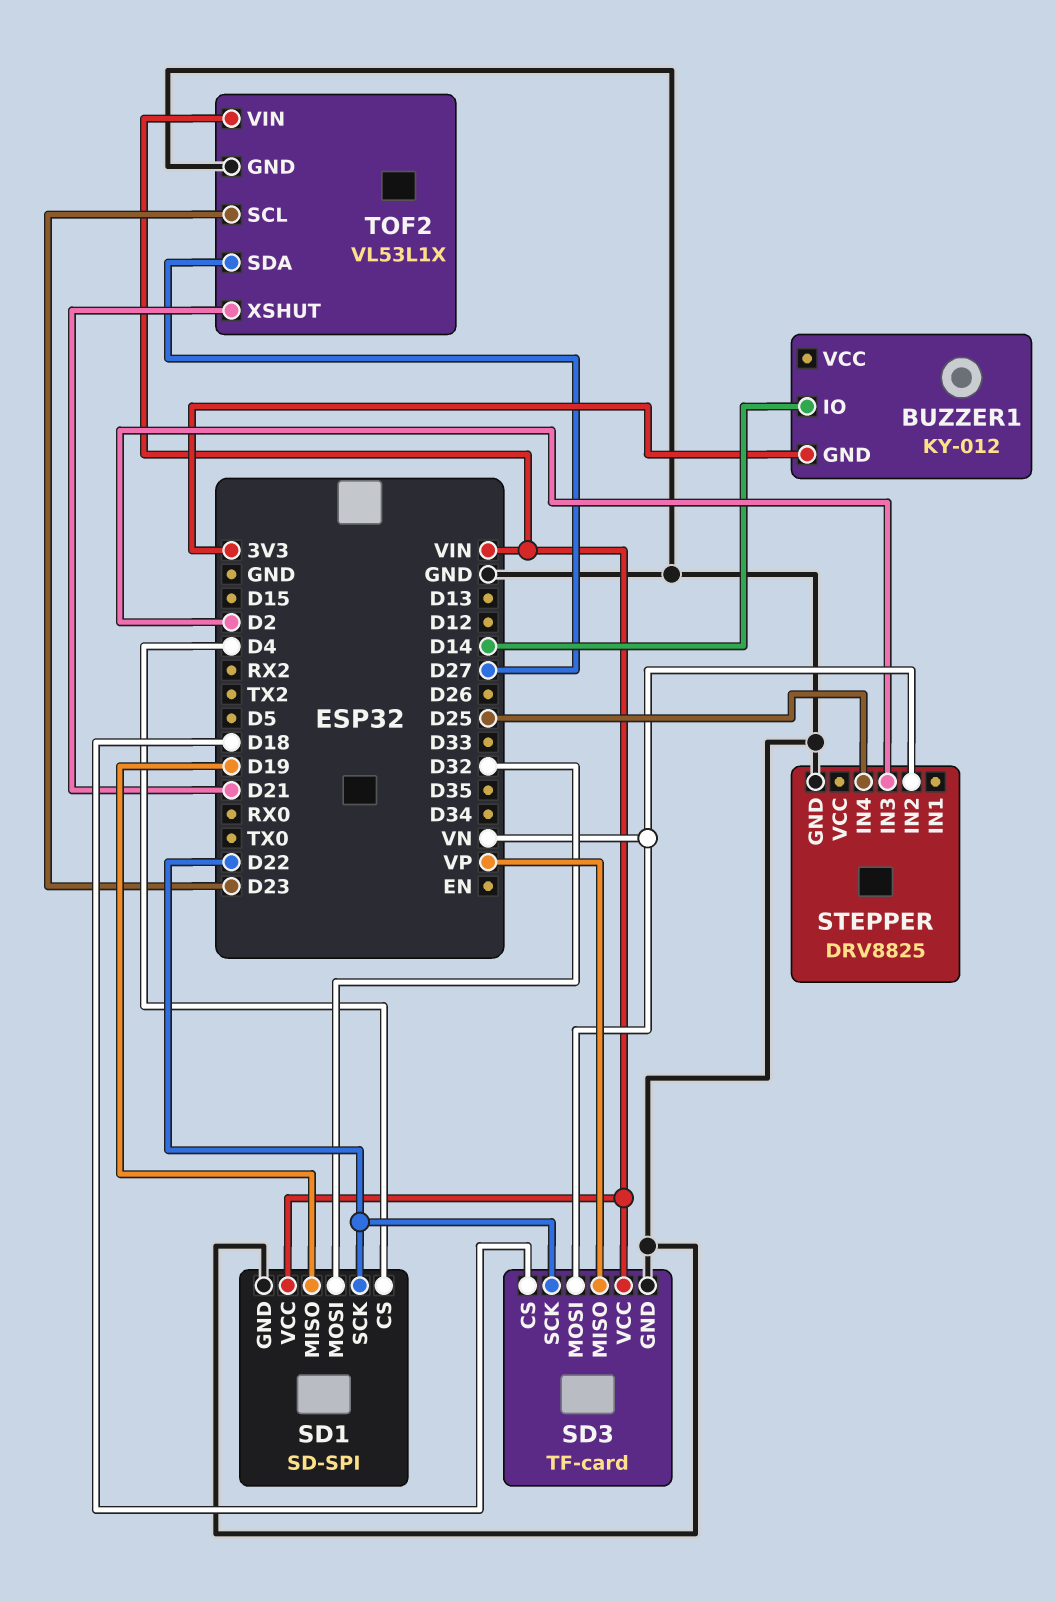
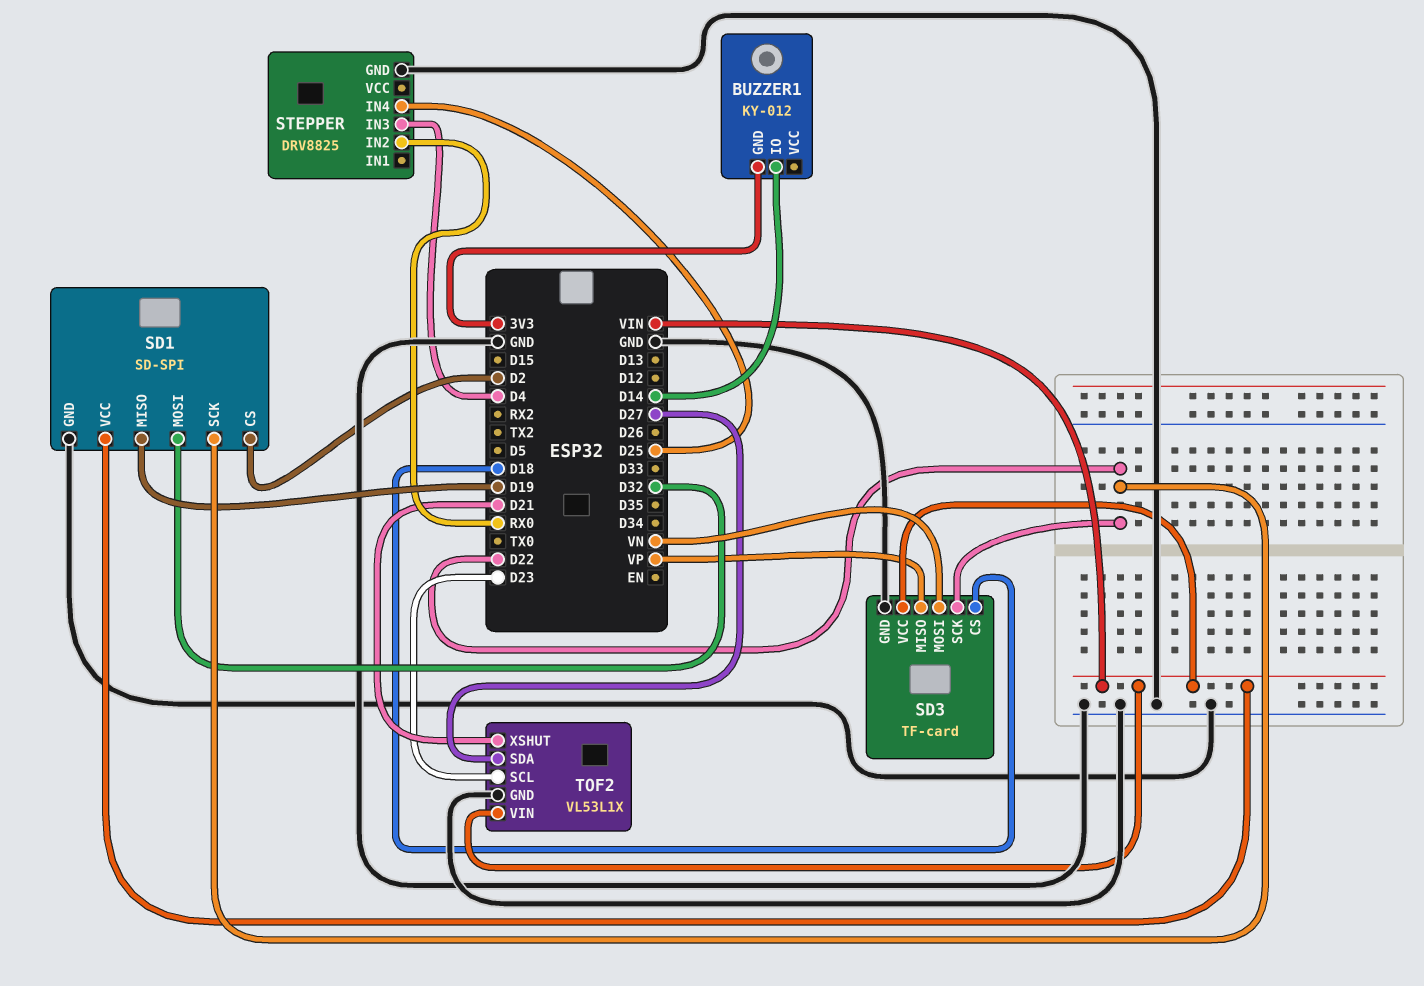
SD1 pin CS: D4 -> D2
STEPPER pin IN2: VN -> RX0
STEPPER pin IN3: D2 -> D4

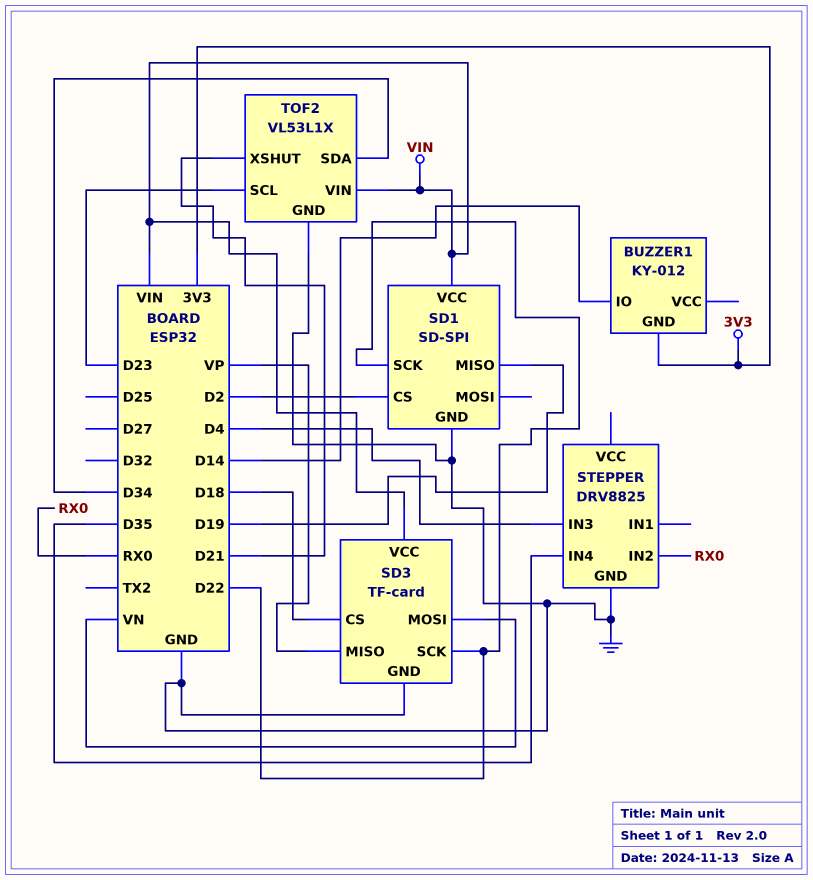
SD1 pin MOSI: D32 -> none
STEPPER pin IN4: D25 -> D35
TOF2 pin SDA: D27 -> D34

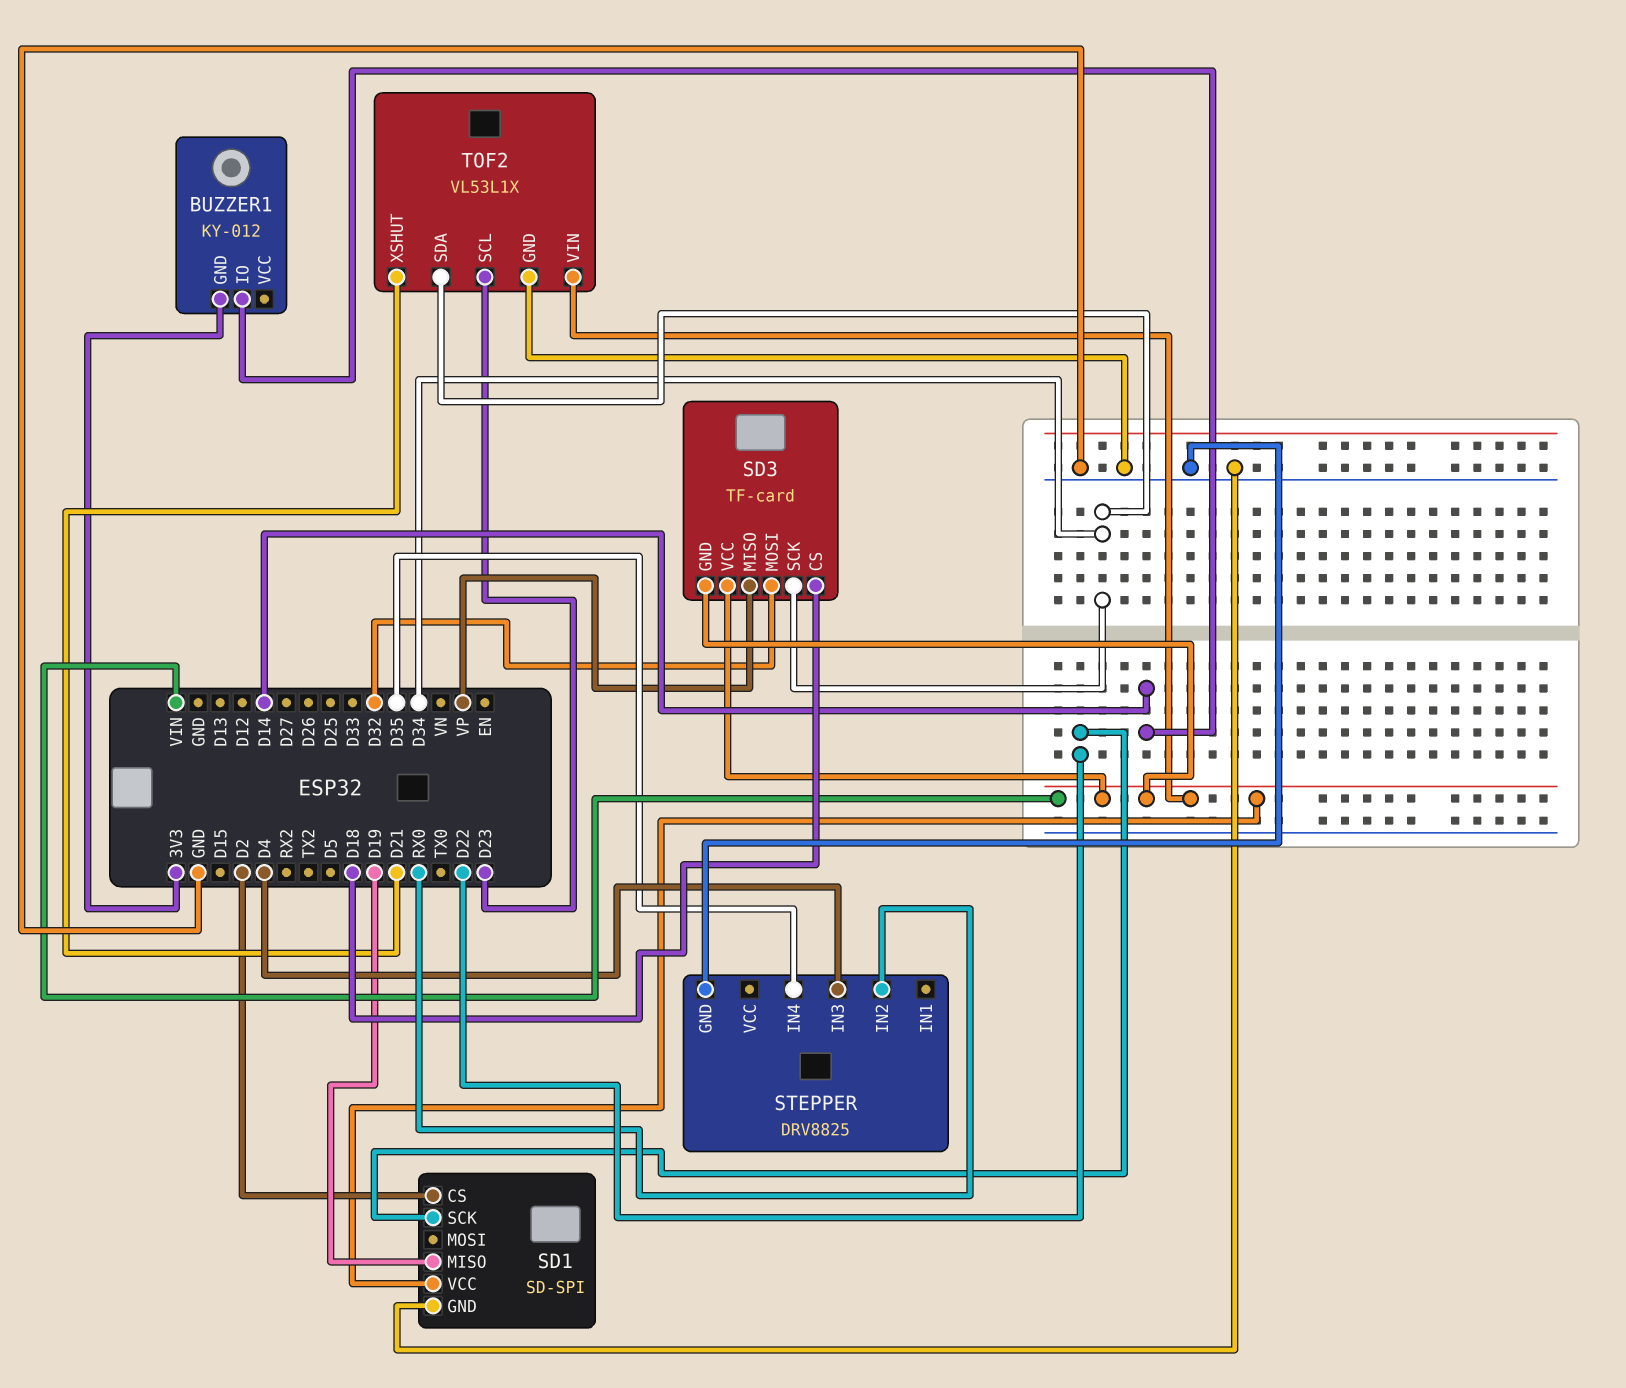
SD3 pin GND: GND -> VIN
SD3 pin MOSI: VN -> D32
SD3 pin SCK: D22 -> D34

